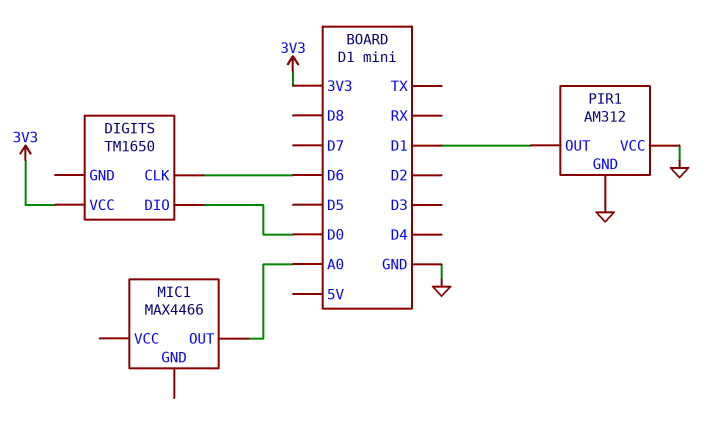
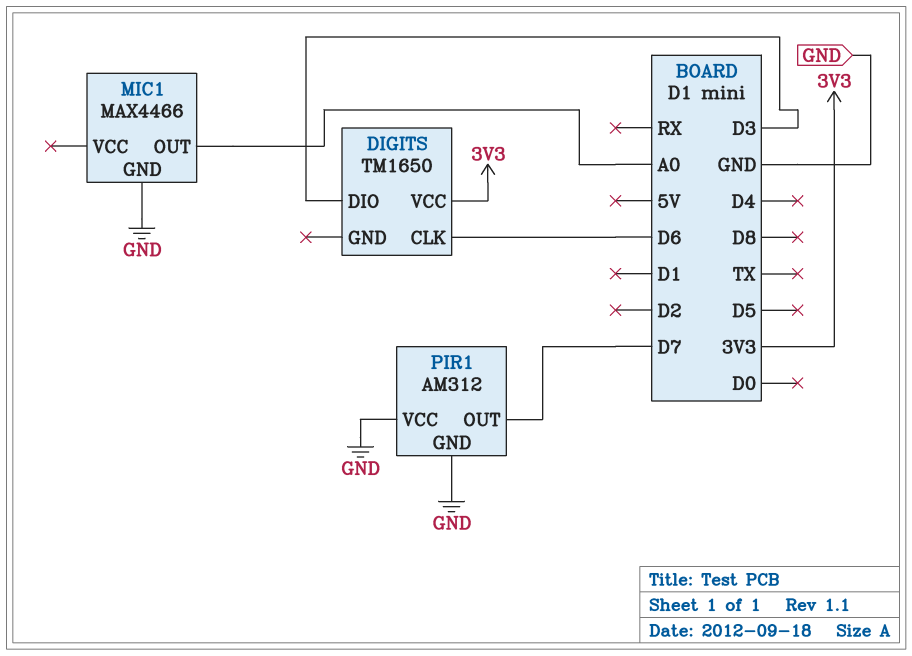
DIGITS pin DIO: D0 -> D3
MIC1 pin GND: none -> GND
PIR1 pin OUT: D1 -> D7

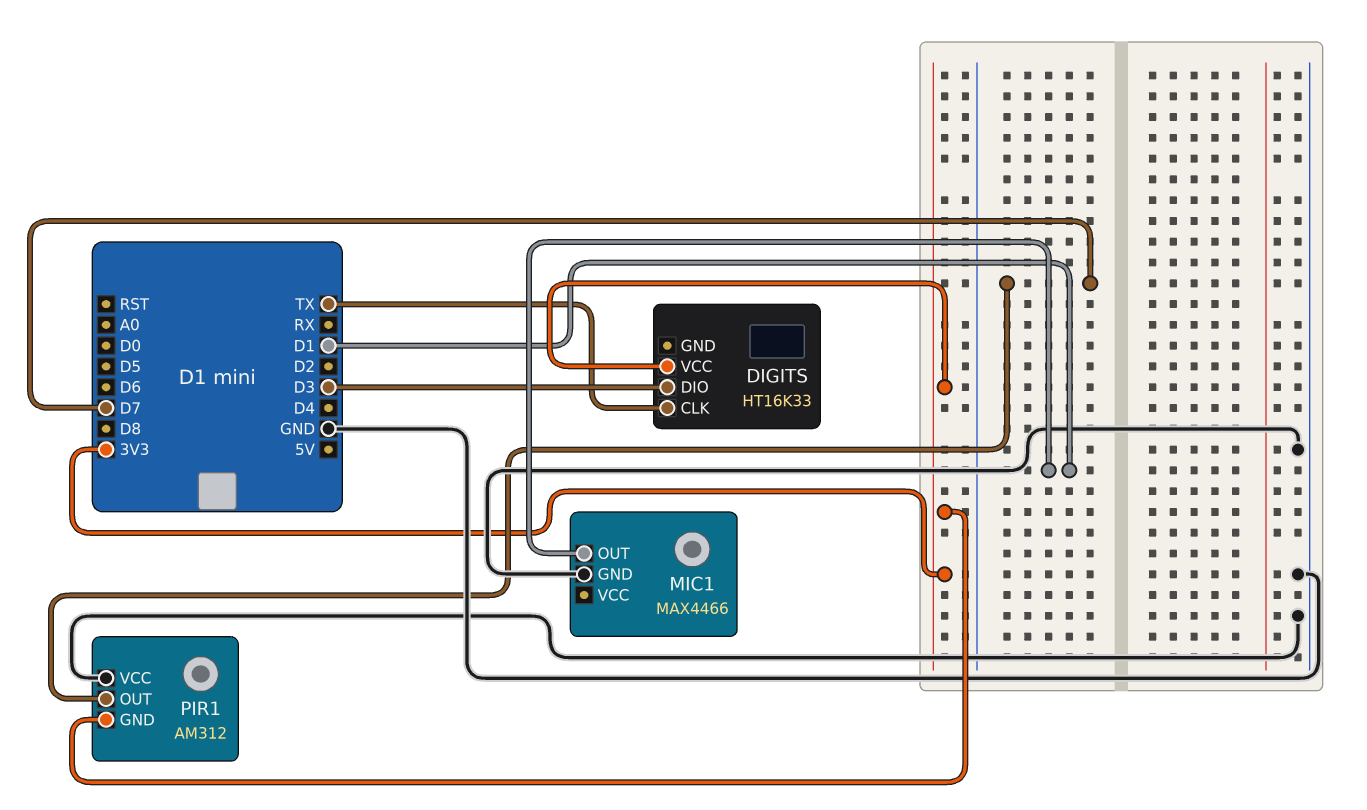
DIGITS: TM1650 -> HT16K33
DIGITS pin CLK: D6 -> TX
MIC1 pin OUT: A0 -> D1
PIR1 pin GND: GND -> 3V3

